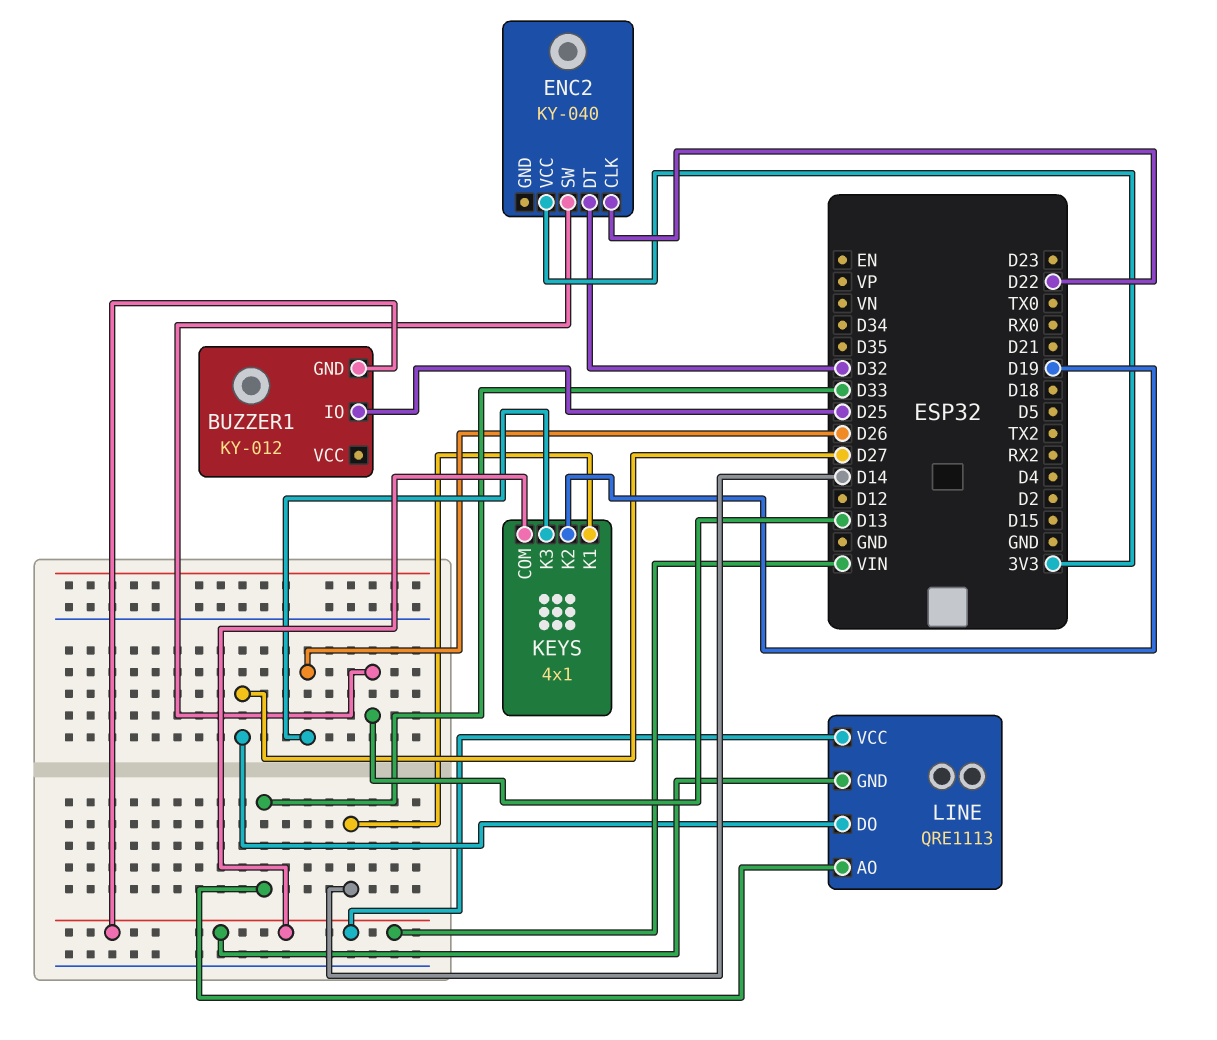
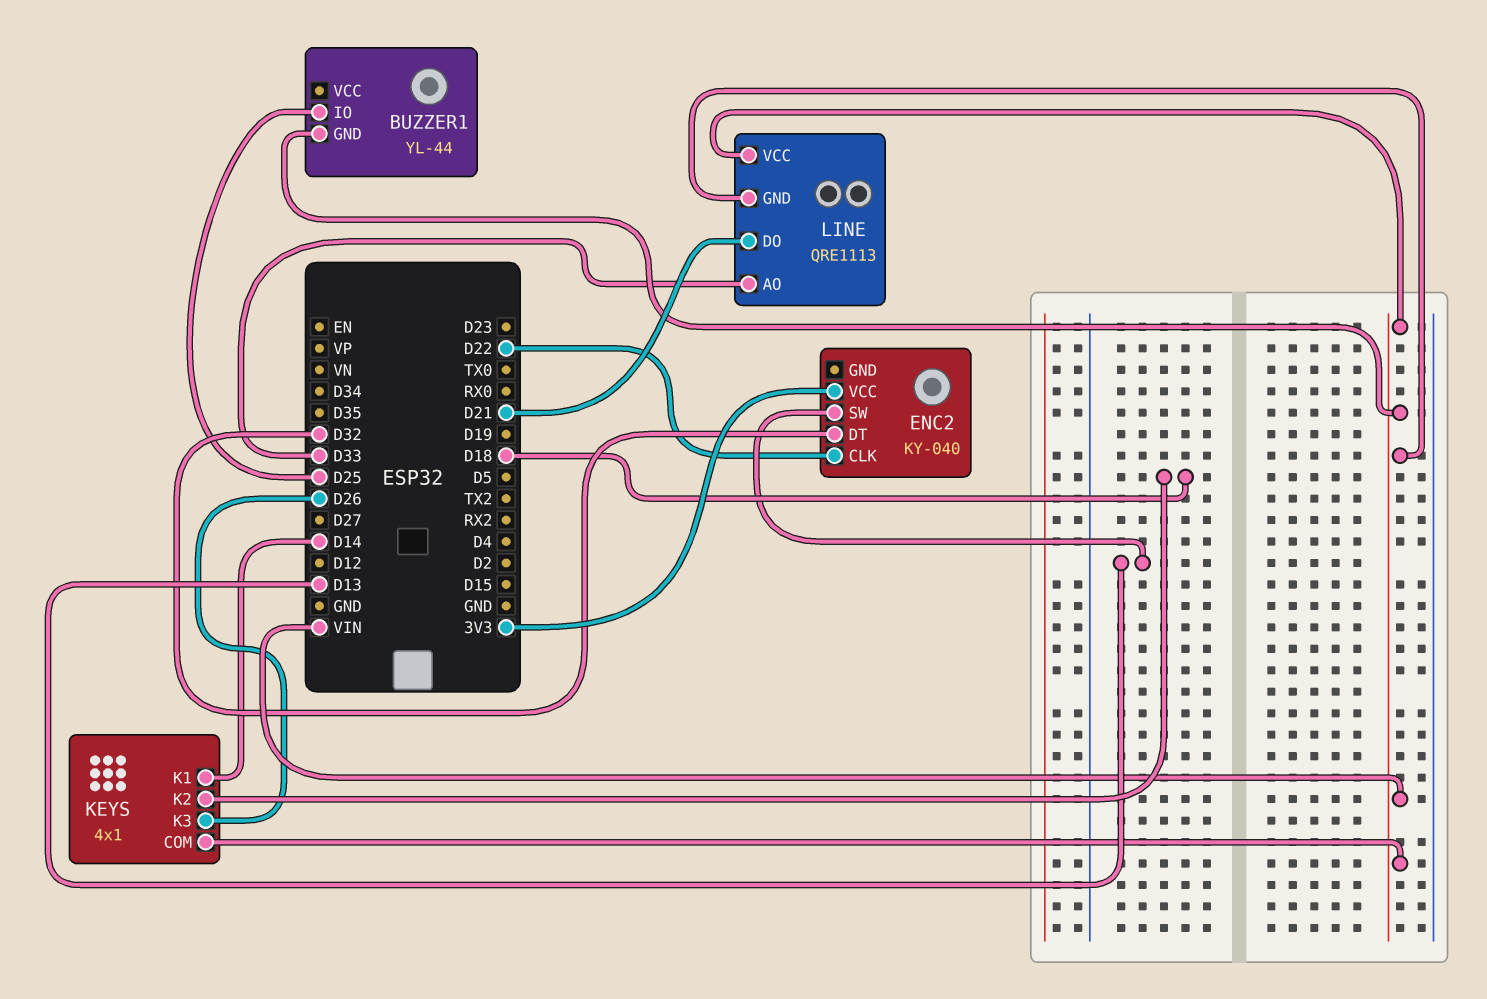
BUZZER1: KY-012 -> YL-44
KEYS pin K2: D19 -> D18
LINE pin DO: D27 -> D21

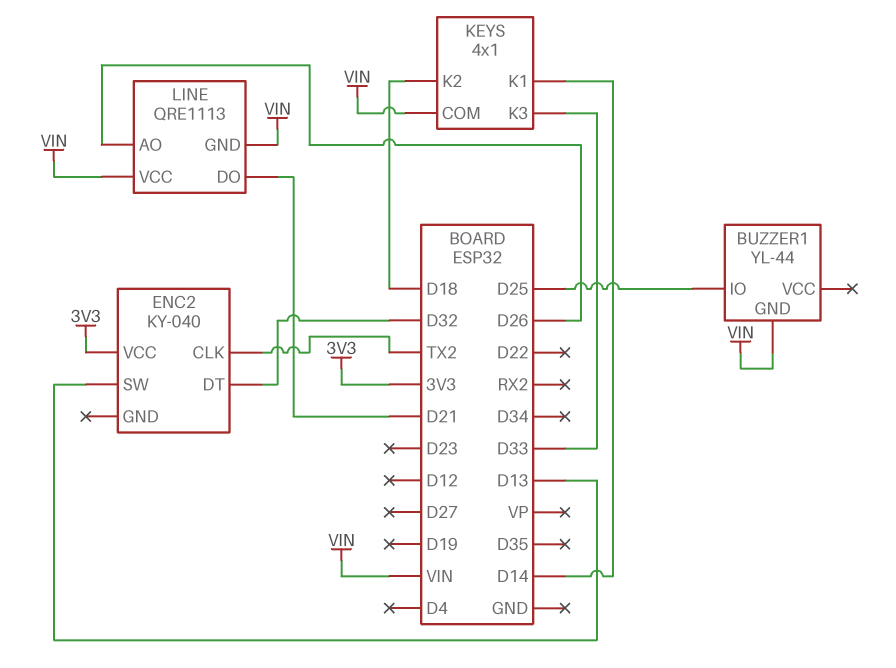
ENC2 pin CLK: D22 -> TX2
KEYS pin K3: D26 -> D33
LINE pin AO: D33 -> D26

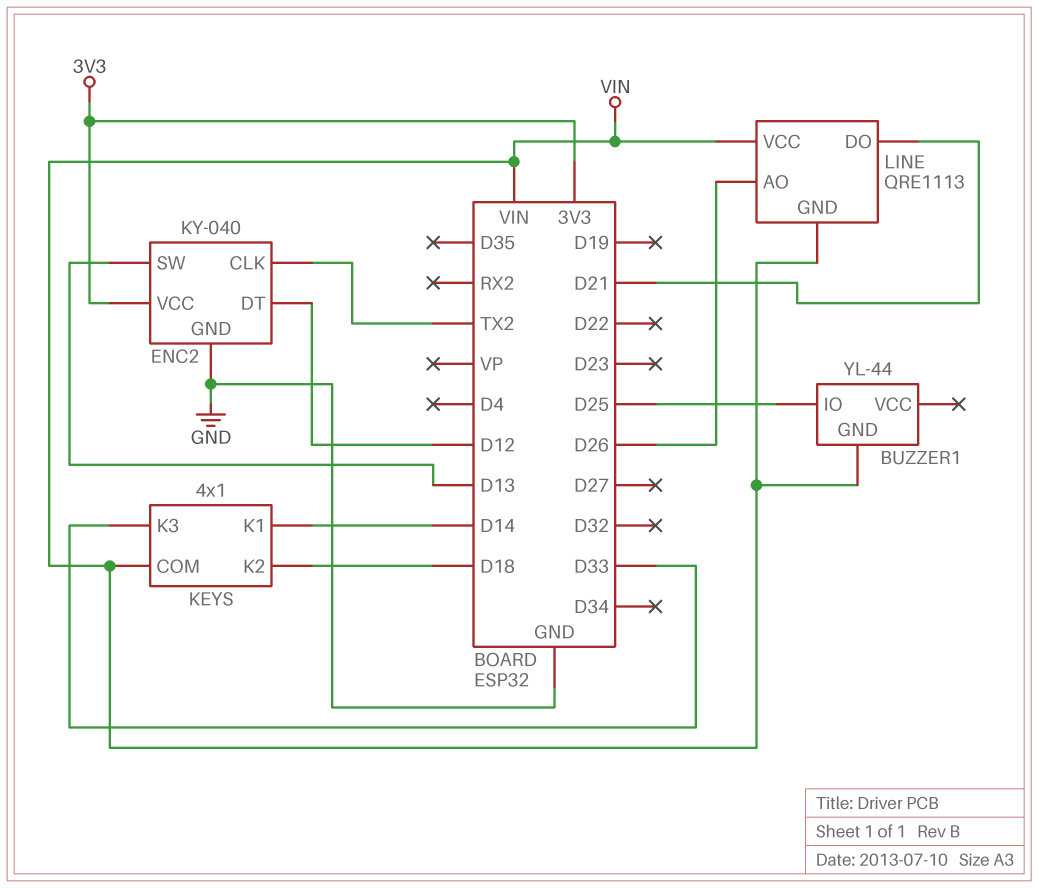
ENC2 pin DT: D32 -> D12
ENC2 pin GND: none -> GND

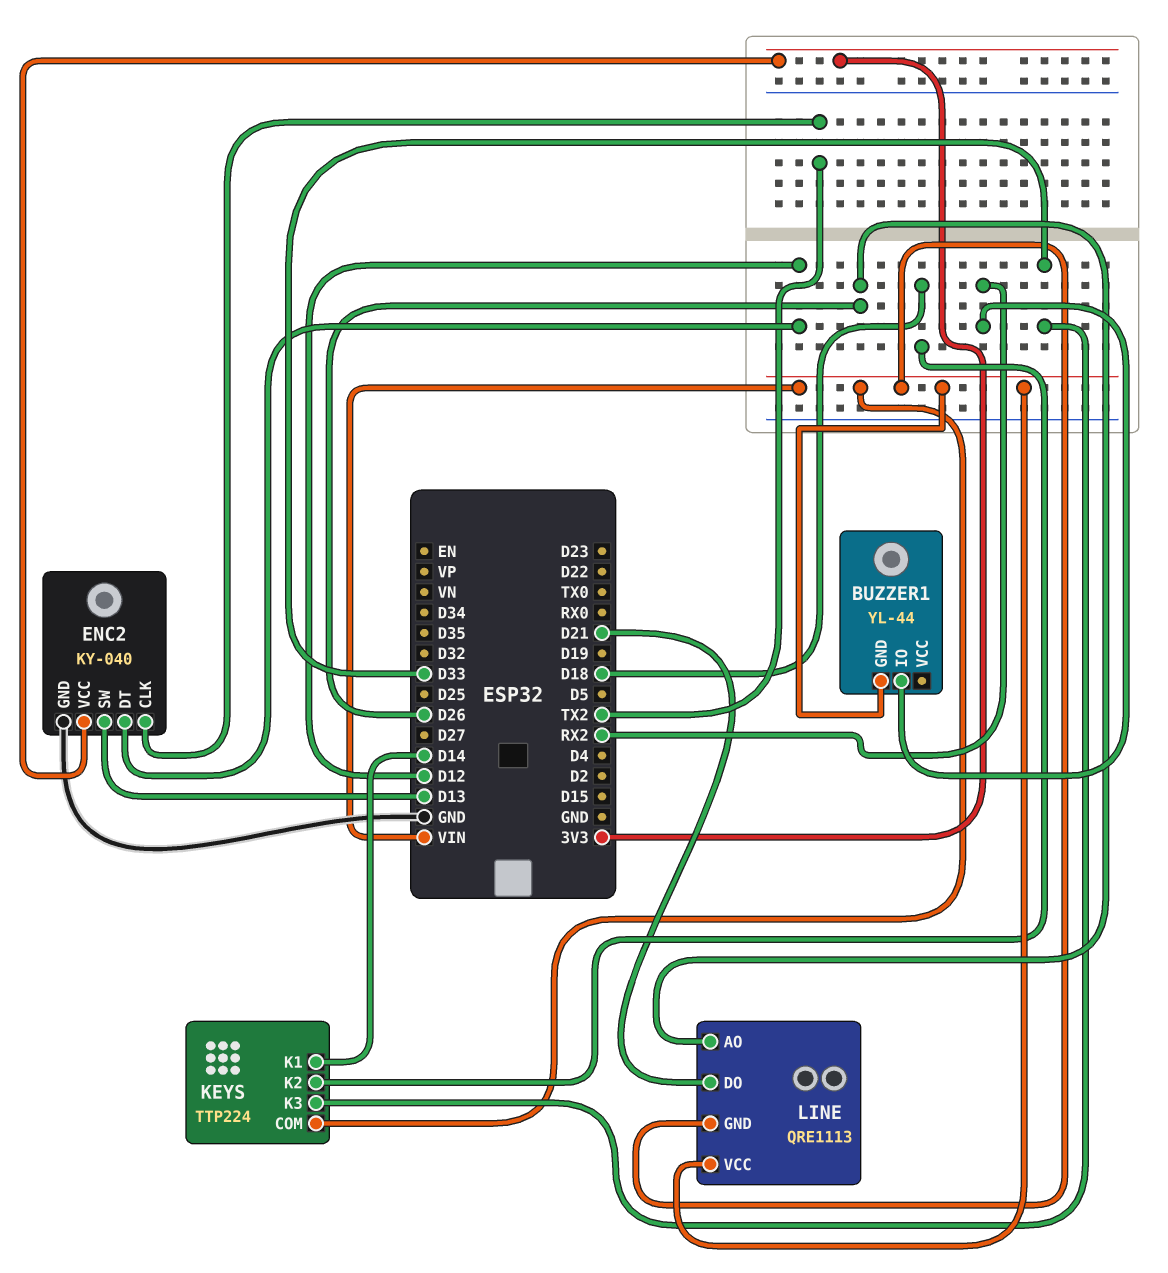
BUZZER1 pin IO: D25 -> RX2
KEYS: 4x1 -> TTP224

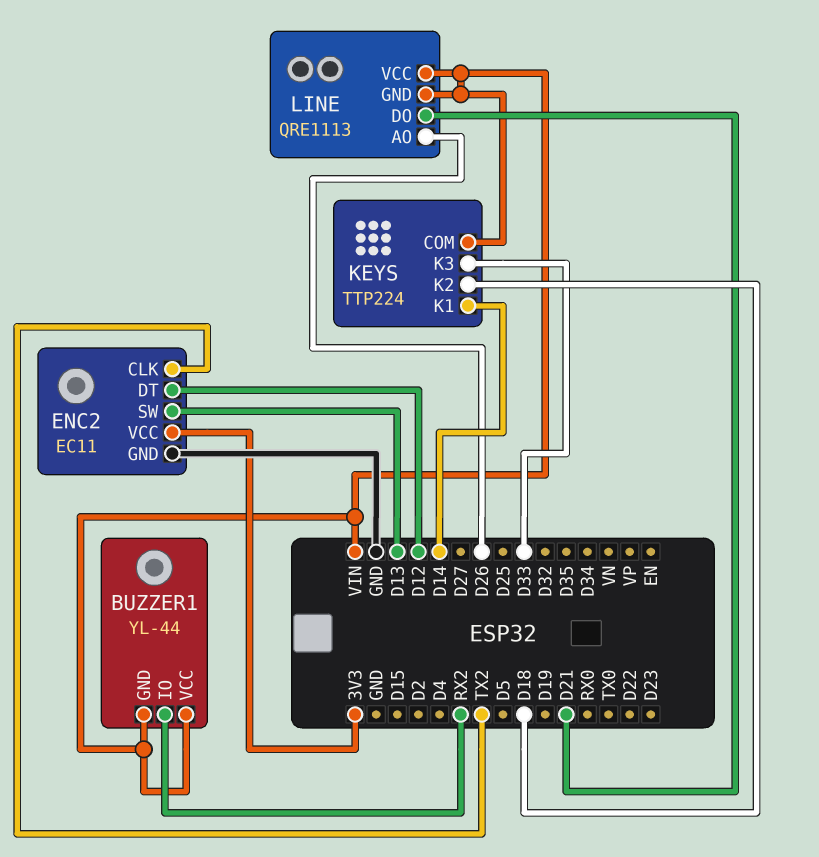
BUZZER1 pin VCC: none -> VIN
ENC2: KY-040 -> EC11

